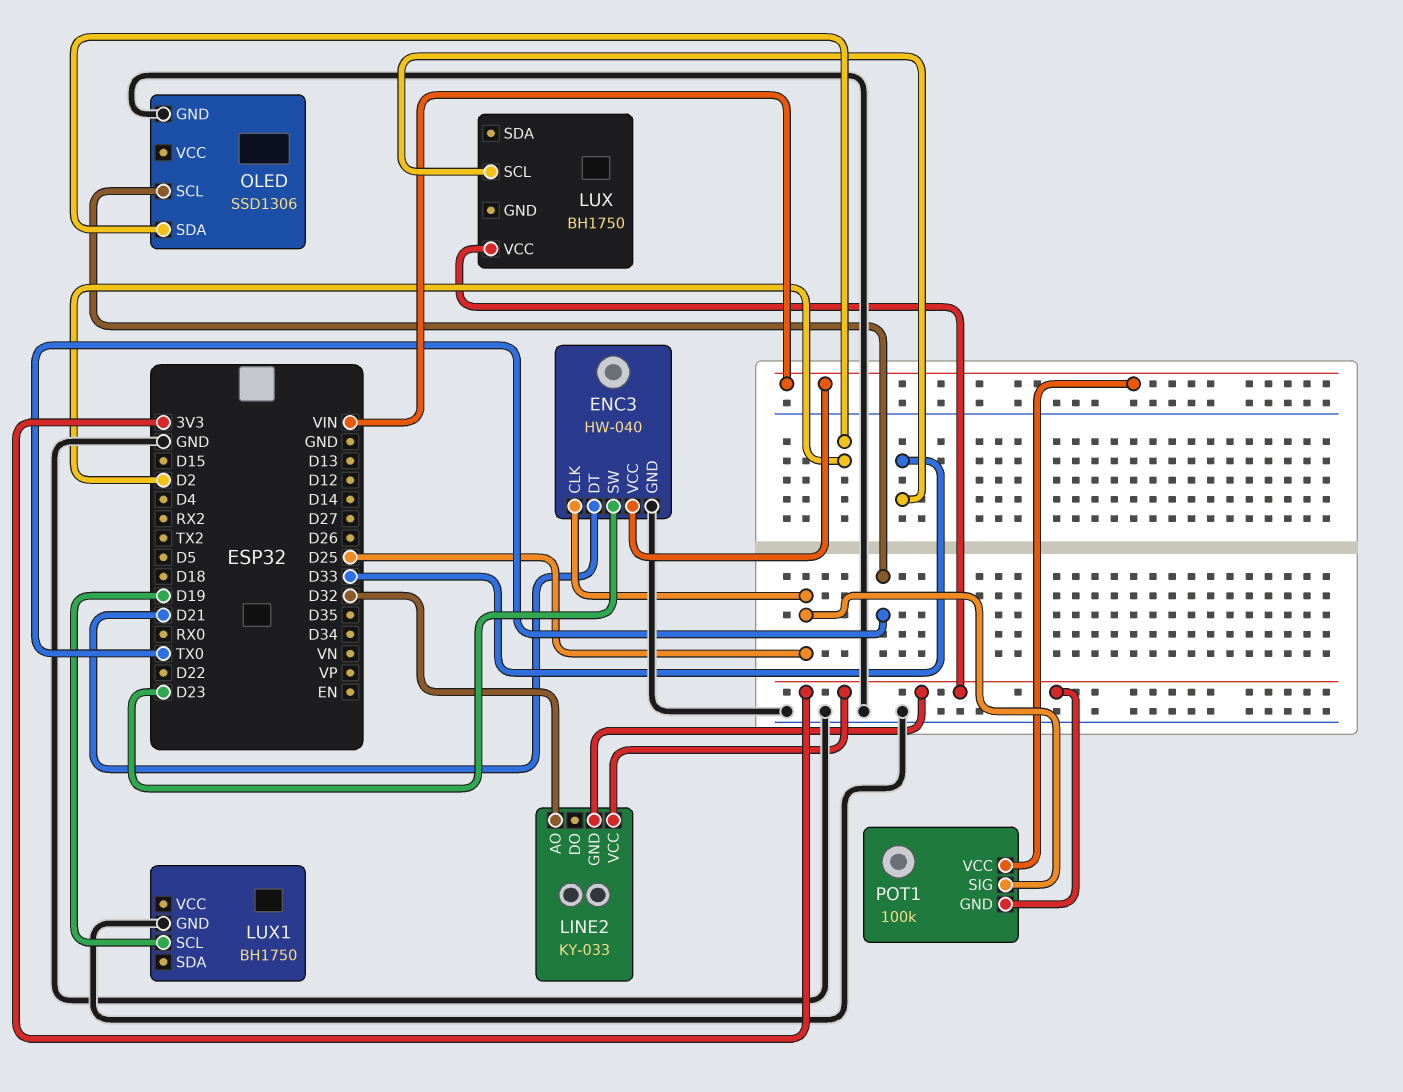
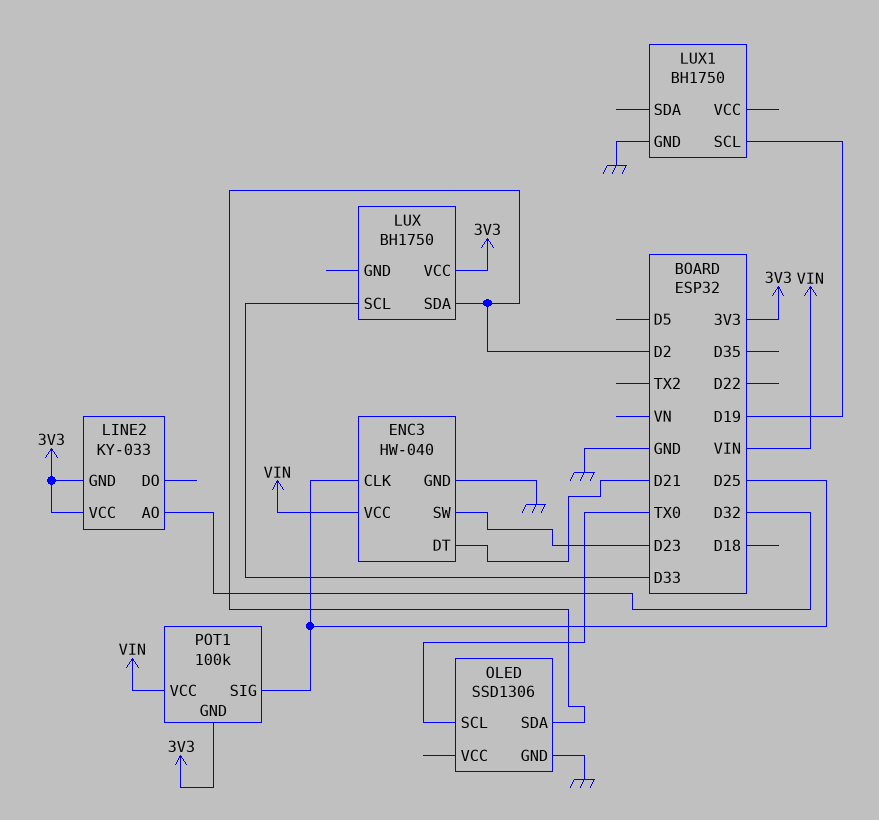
LUX pin SDA: none -> D2

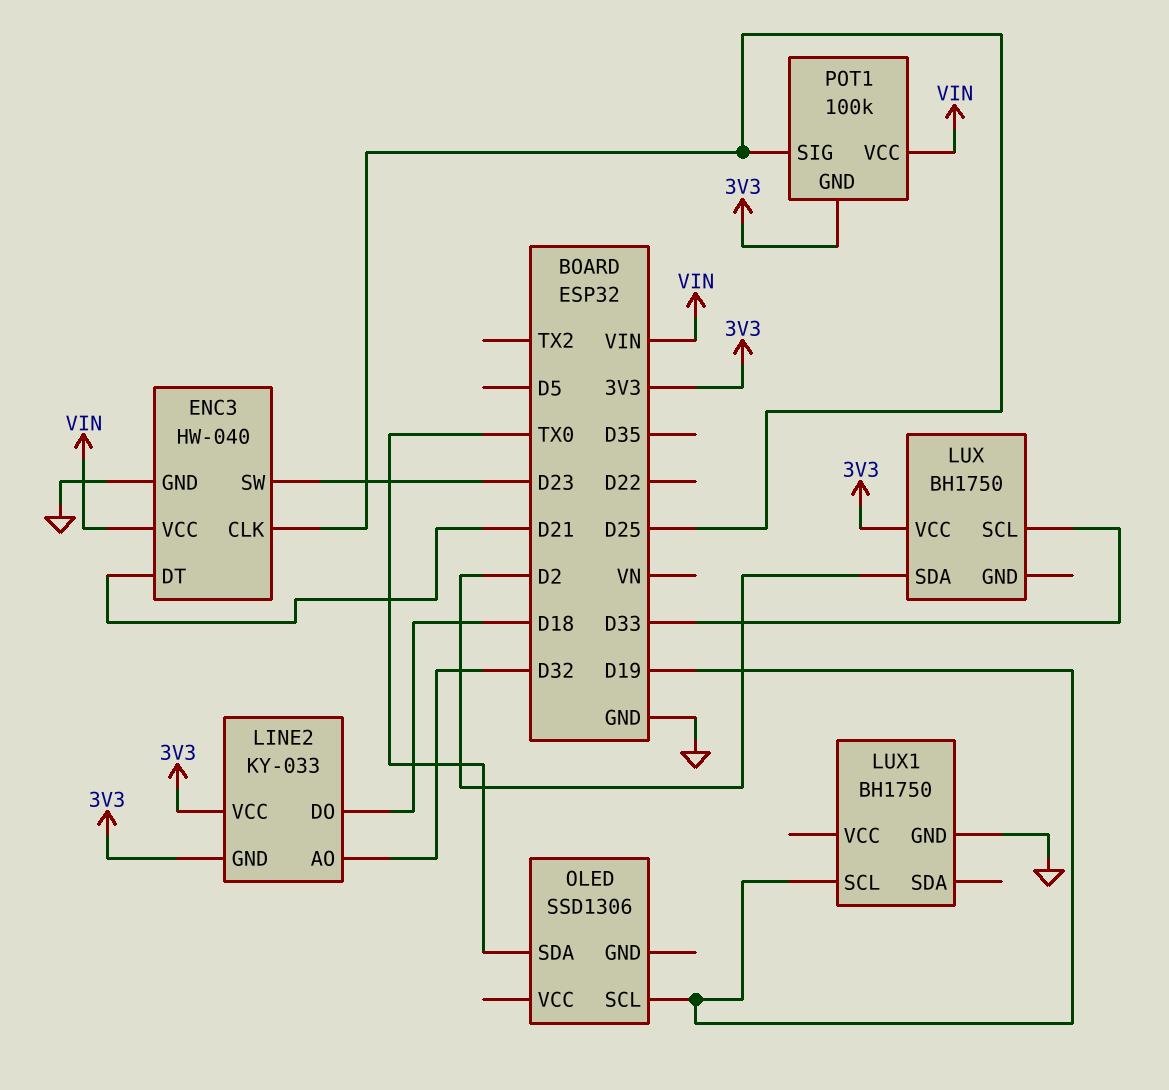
LINE2 pin DO: none -> D18
OLED pin GND: GND -> none
OLED pin SCL: TX0 -> D19
OLED pin SDA: D2 -> TX0

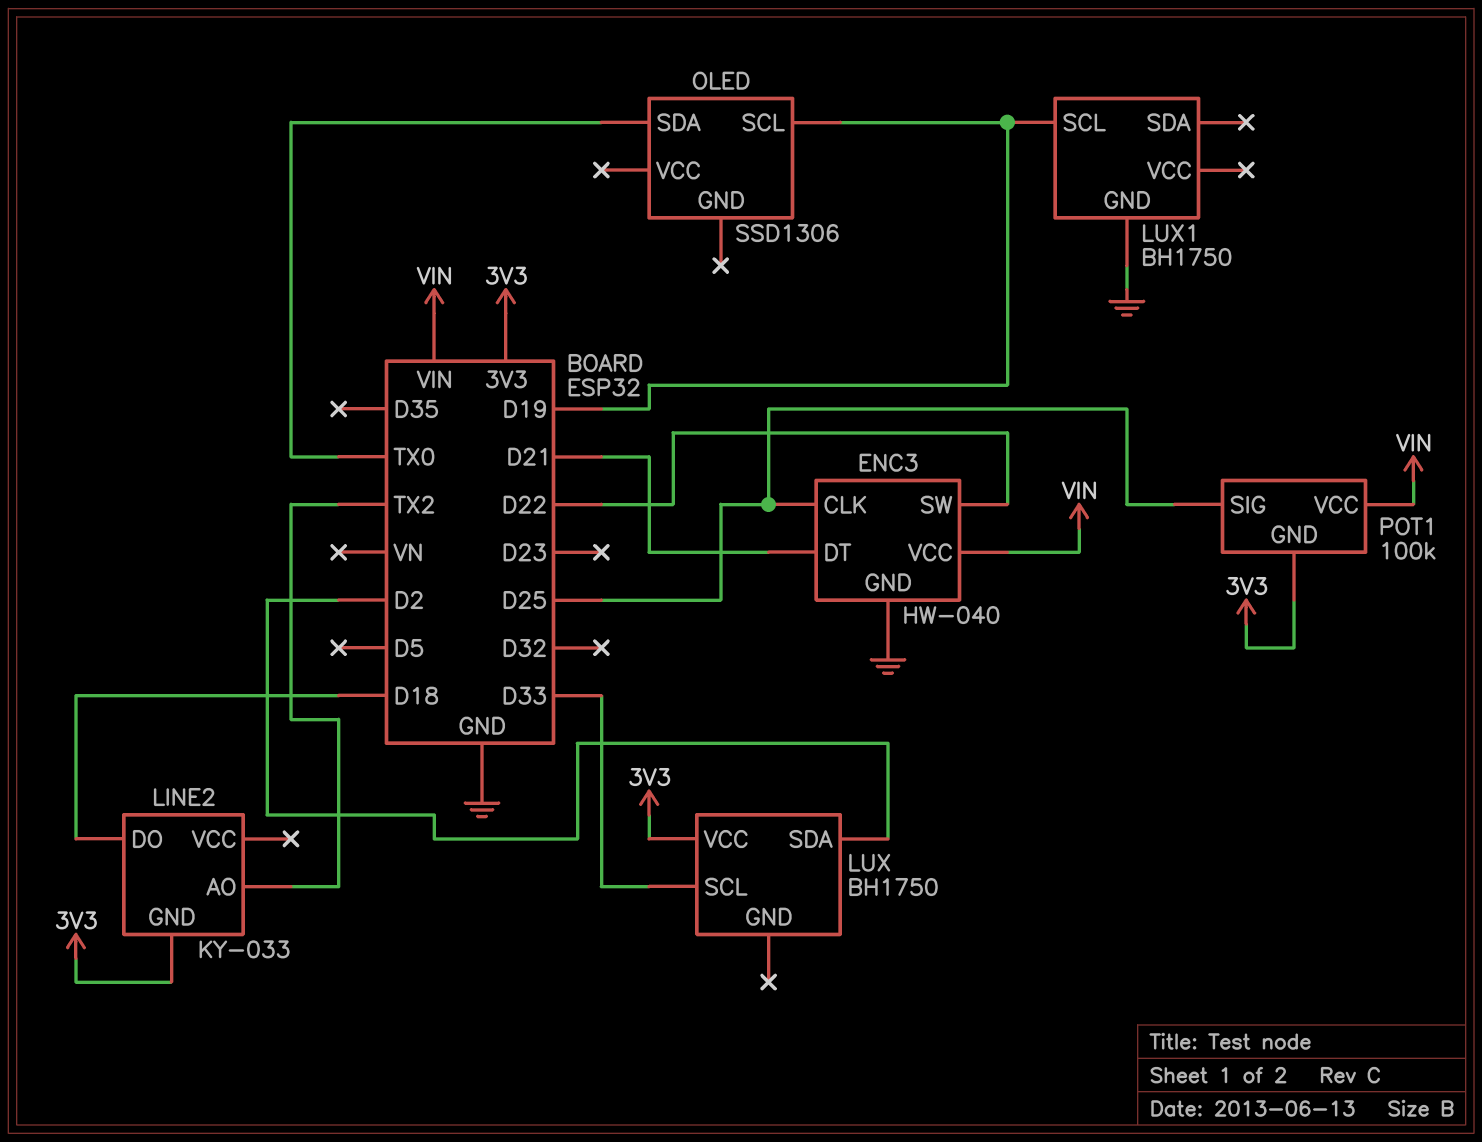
ENC3 pin SW: D23 -> D22
LINE2 pin AO: D32 -> TX2
LINE2 pin VCC: 3V3 -> none

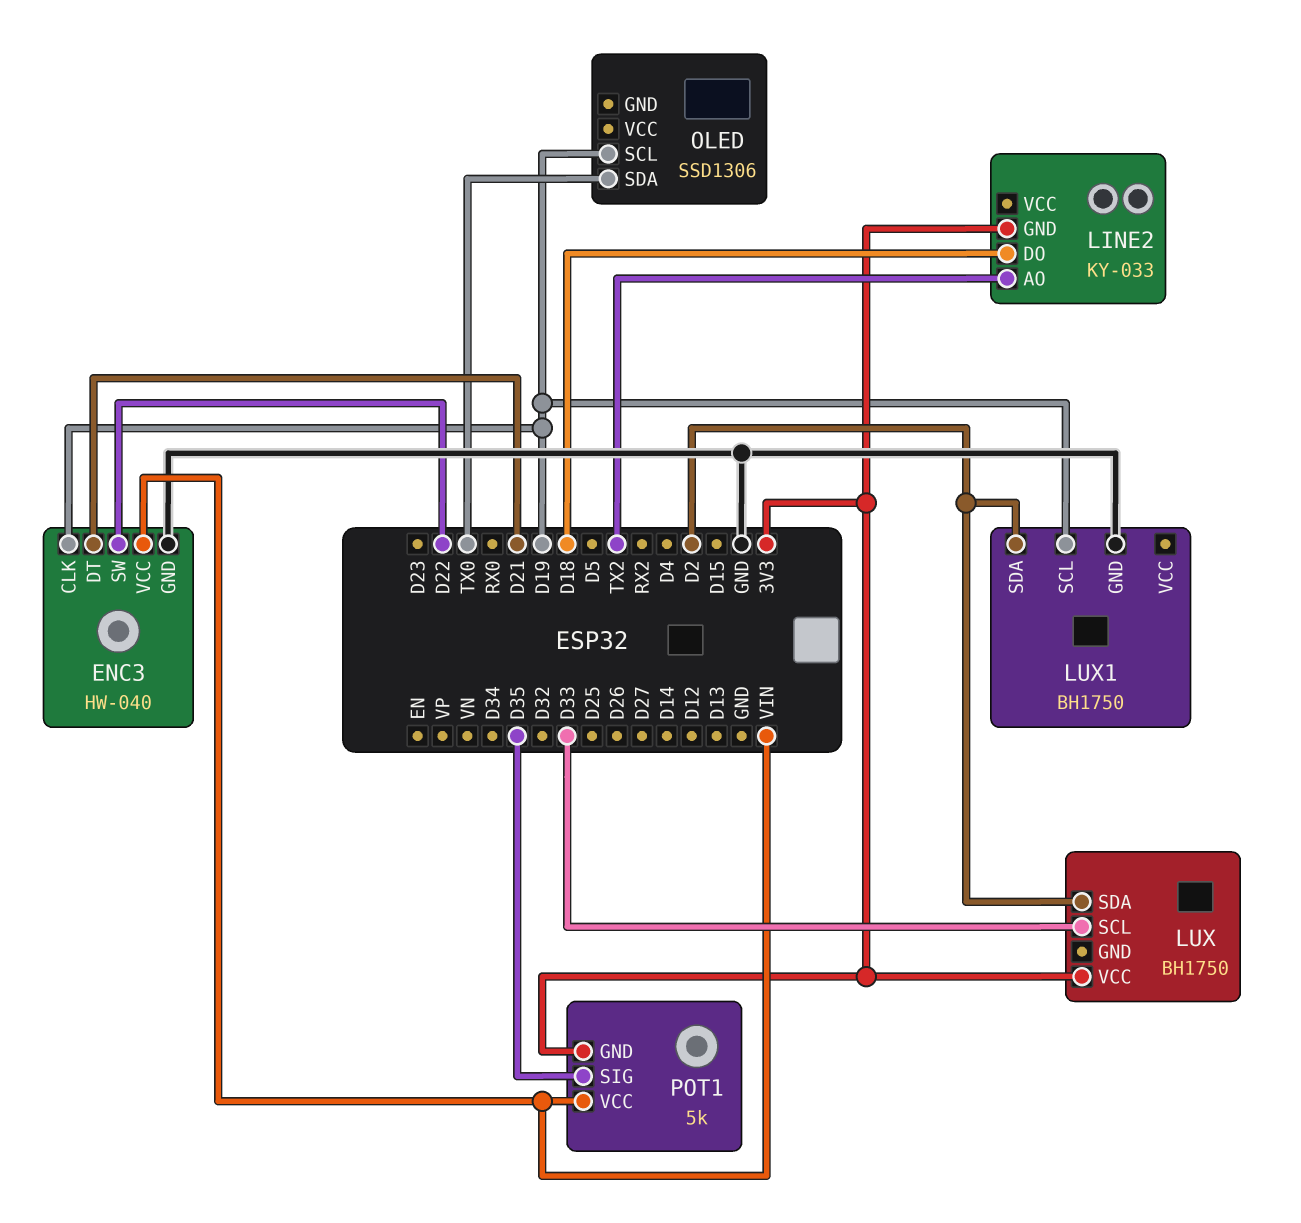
ENC3 pin CLK: D25 -> D19
LUX1 pin SDA: none -> D2
POT1: 100k -> 5k
POT1 pin SIG: D25 -> D35

